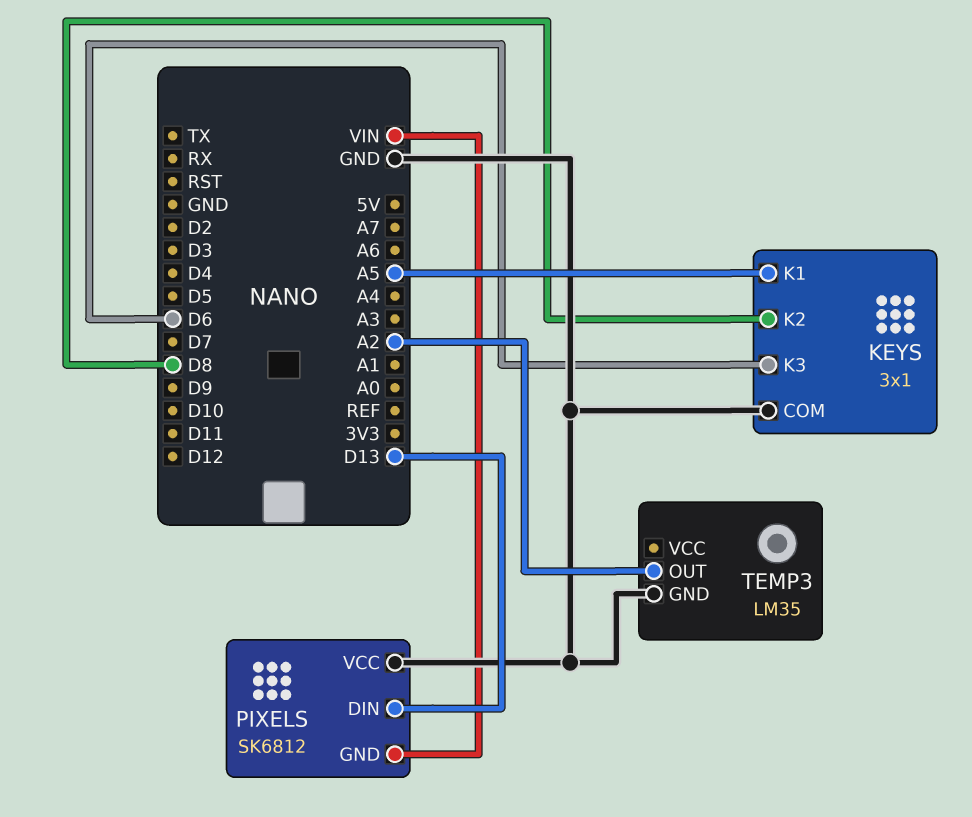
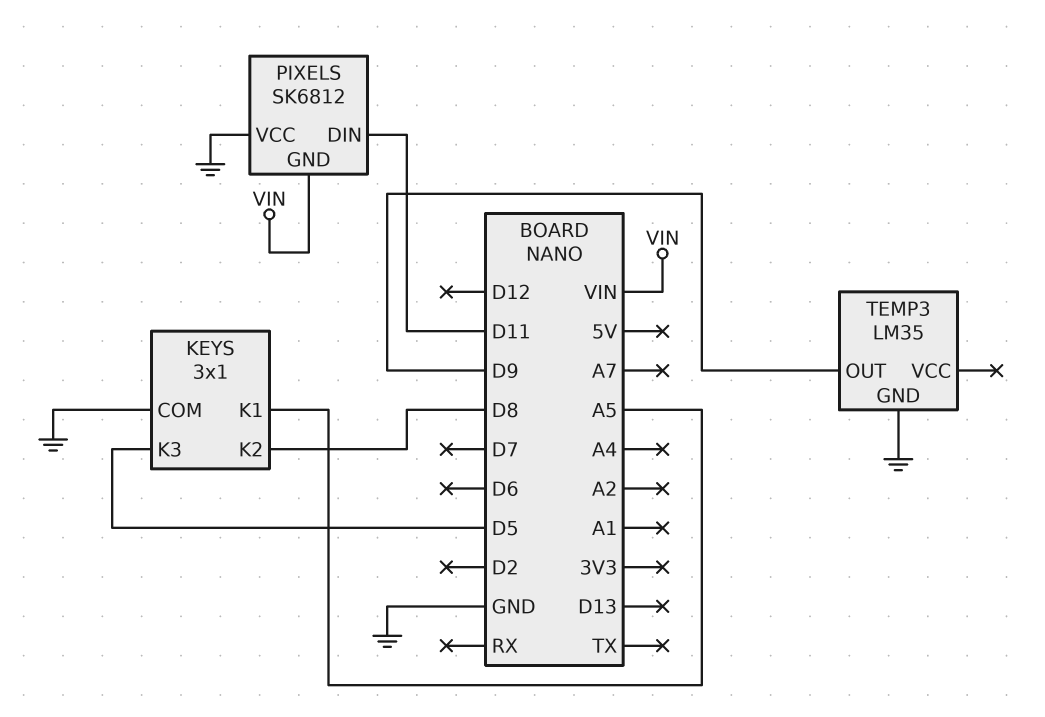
KEYS pin K3: D6 -> D5
PIXELS pin DIN: D13 -> D11
TEMP3 pin OUT: A2 -> D9

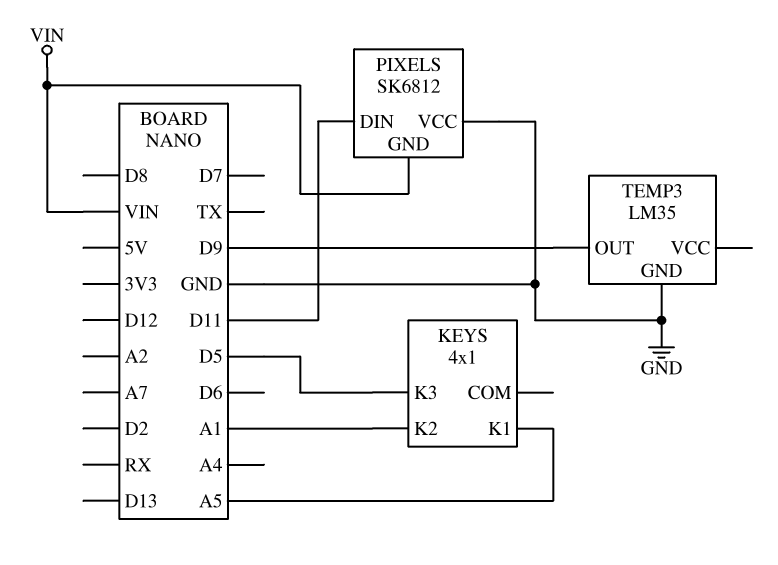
KEYS: 3x1 -> 4x1
KEYS pin COM: GND -> none
KEYS pin K2: D8 -> A1

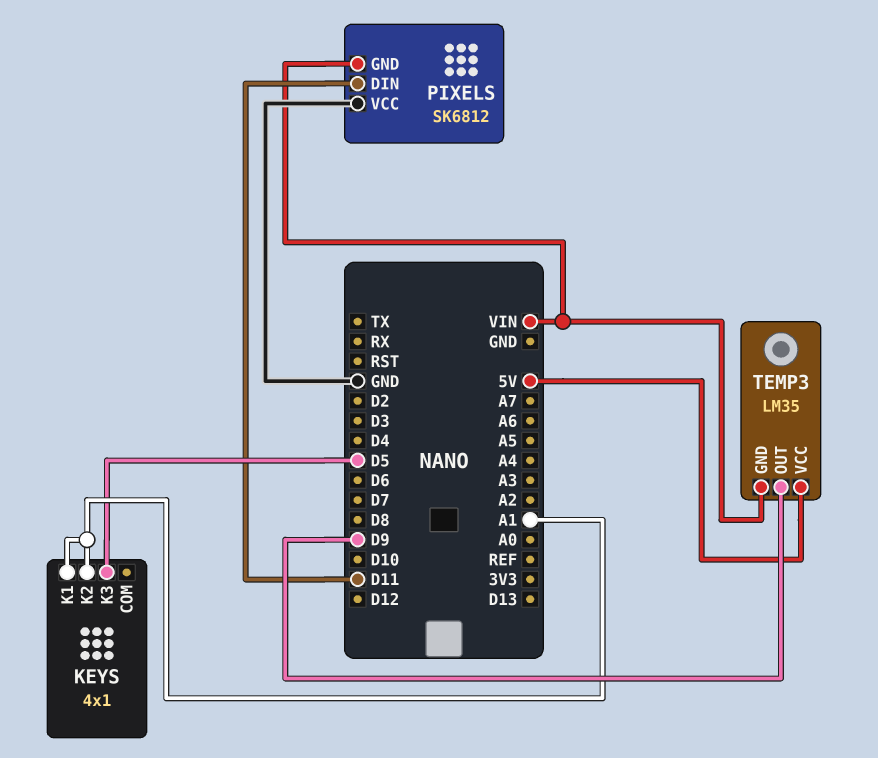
KEYS pin K1: A5 -> A1
TEMP3 pin GND: GND -> VIN
TEMP3 pin VCC: none -> 5V

